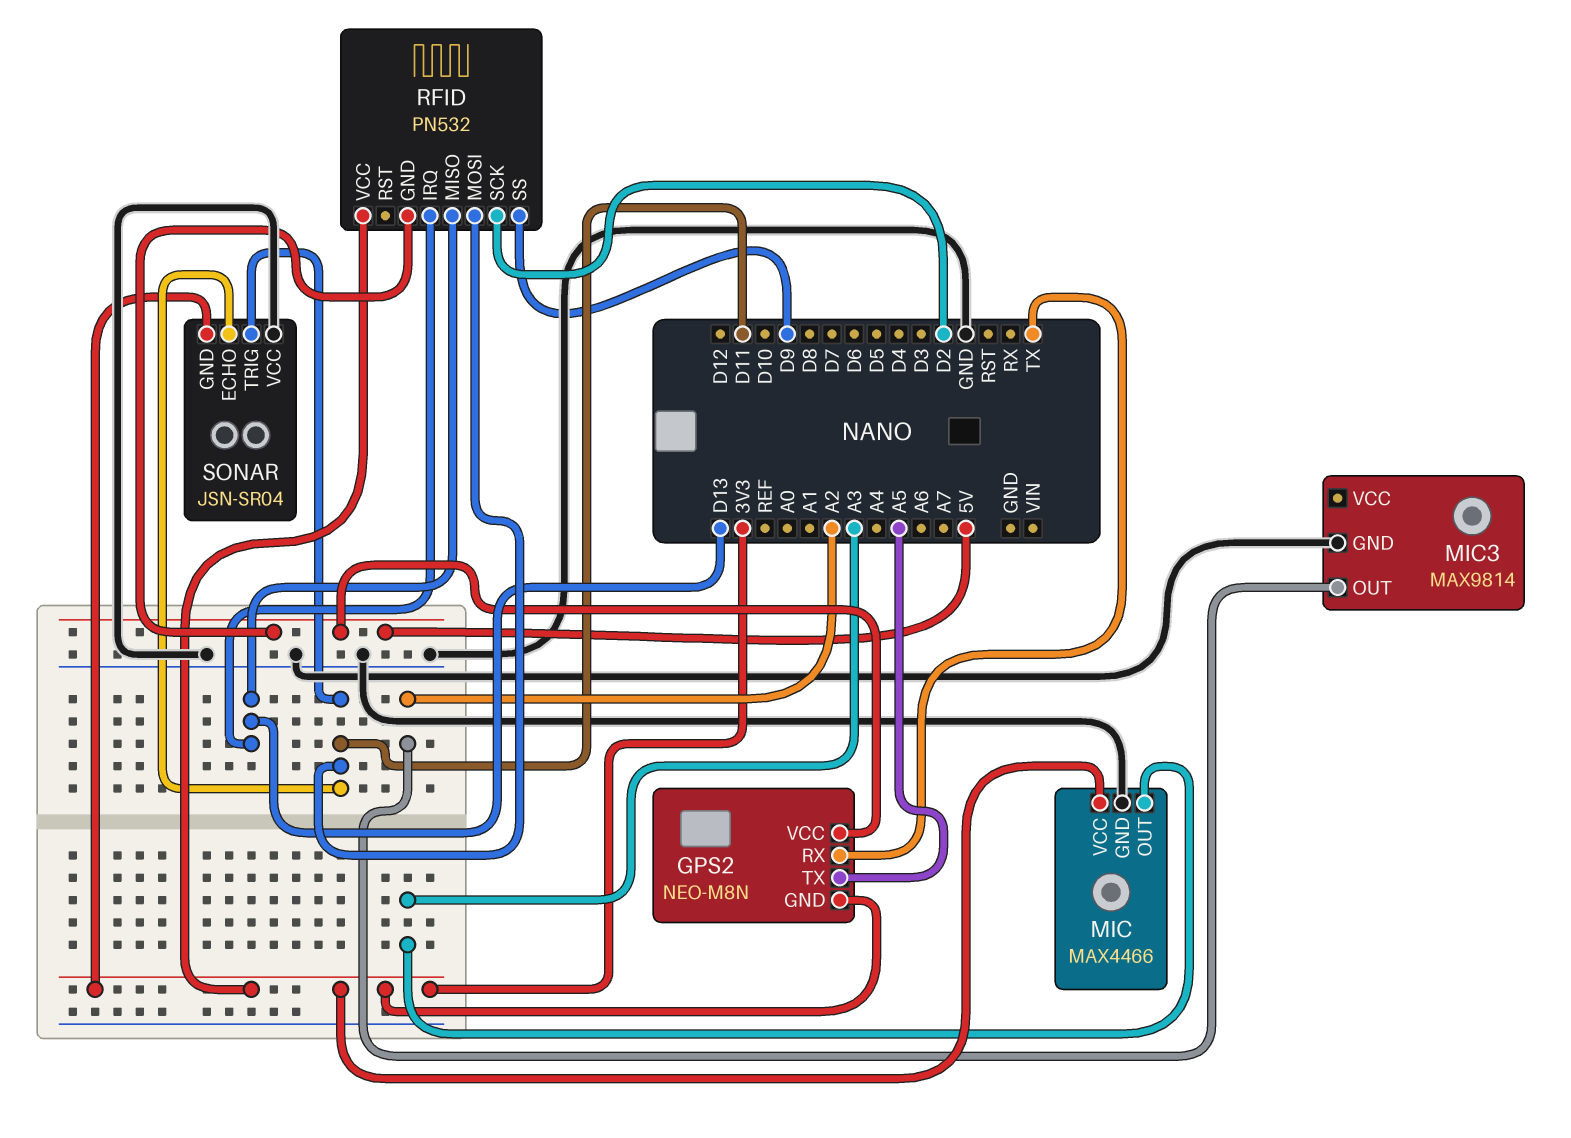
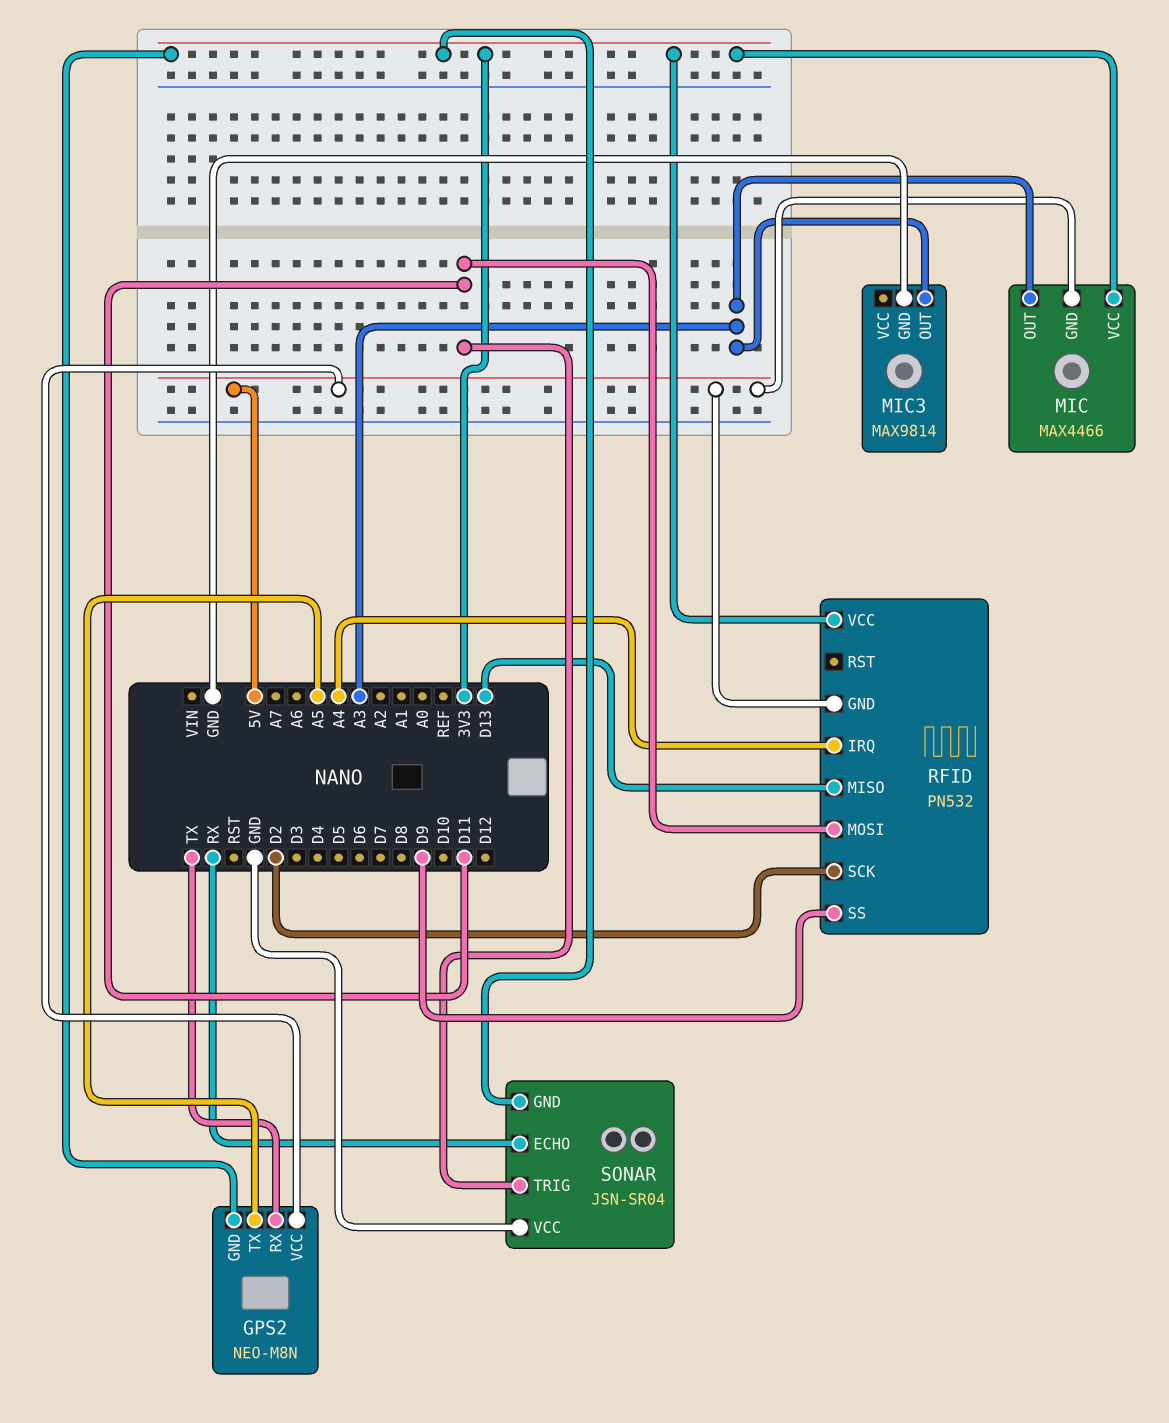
MIC pin GND: GND -> 5V
MIC3 pin OUT: A2 -> A3
RFID pin IRQ: D13 -> A4
SONAR pin ECHO: D11 -> RX

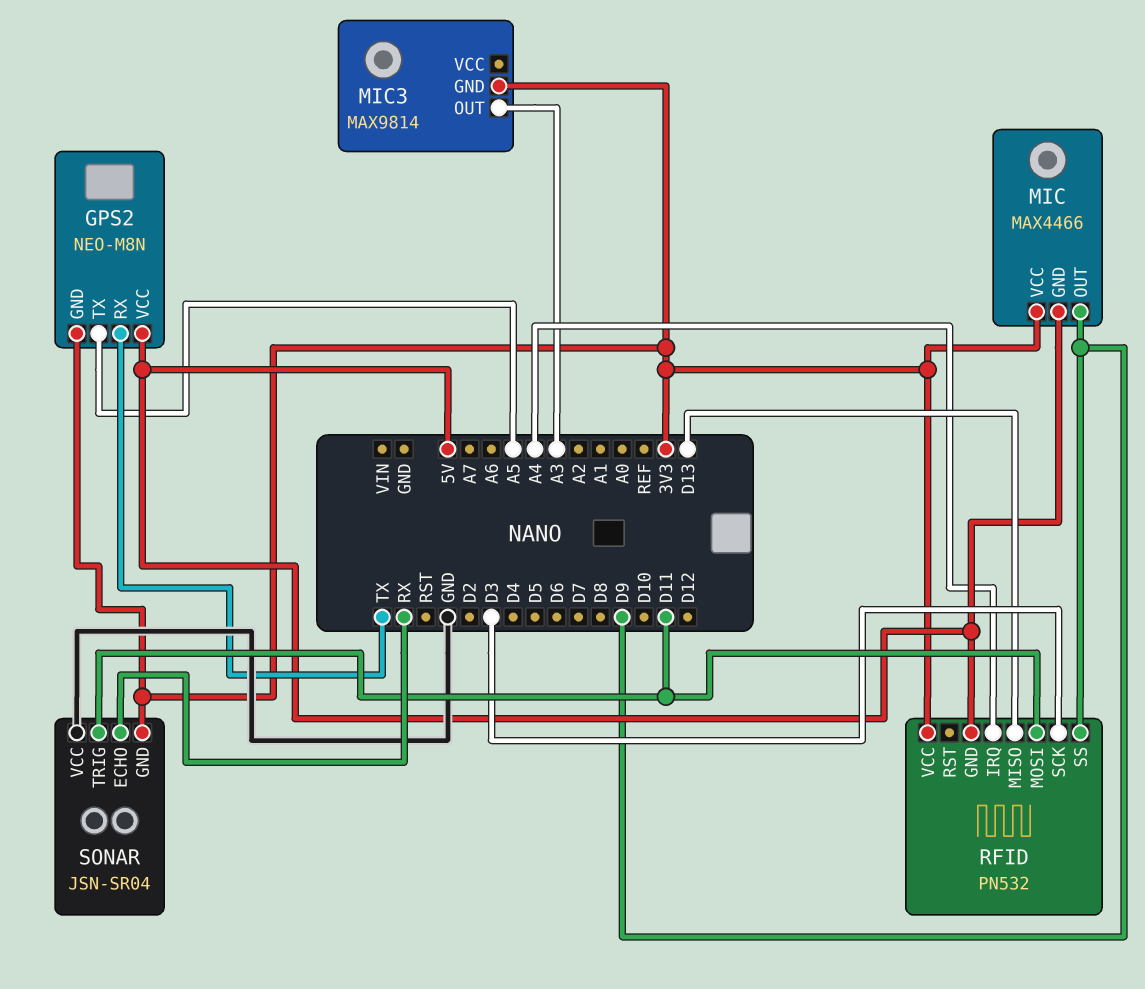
MIC pin OUT: A3 -> D9
MIC3 pin GND: GND -> 3V3
RFID pin SCK: D2 -> D3

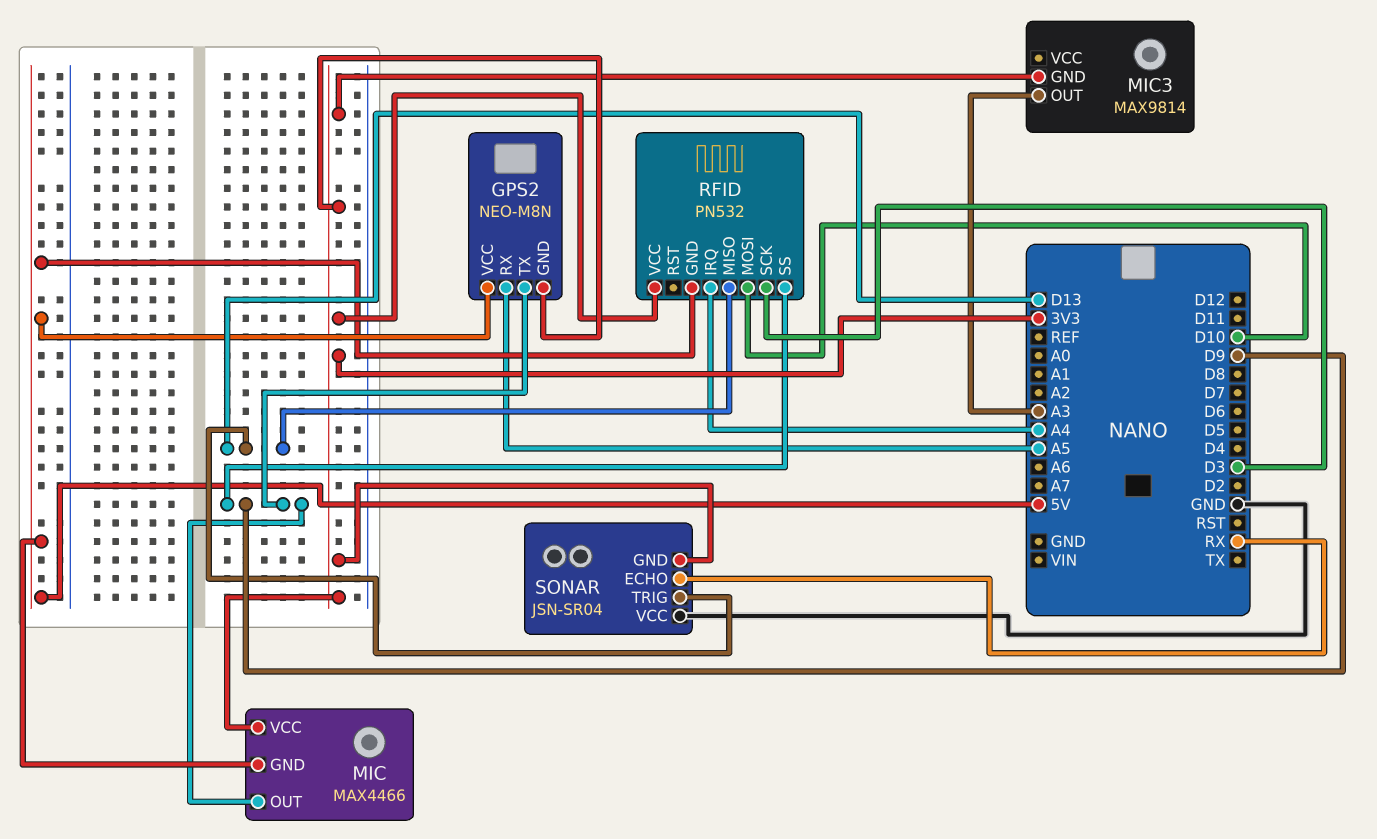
GPS2 pin RX: TX -> A5
GPS2 pin TX: A5 -> D9
RFID pin MOSI: D11 -> D10
SONAR pin TRIG: D11 -> D13

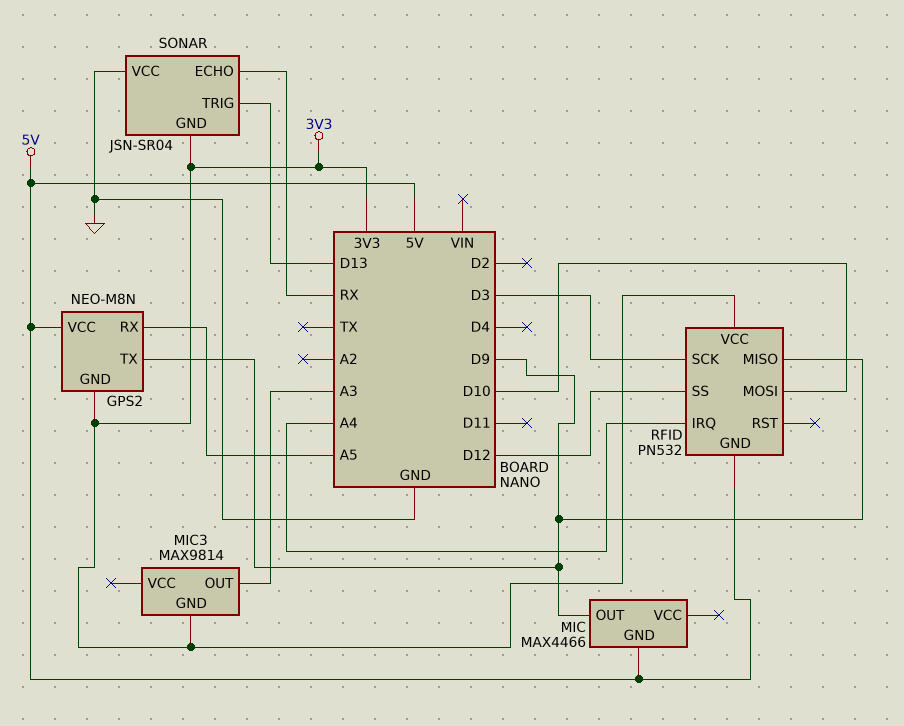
MIC pin VCC: 3V3 -> none
RFID pin MISO: D13 -> D9
RFID pin SS: D9 -> D12

